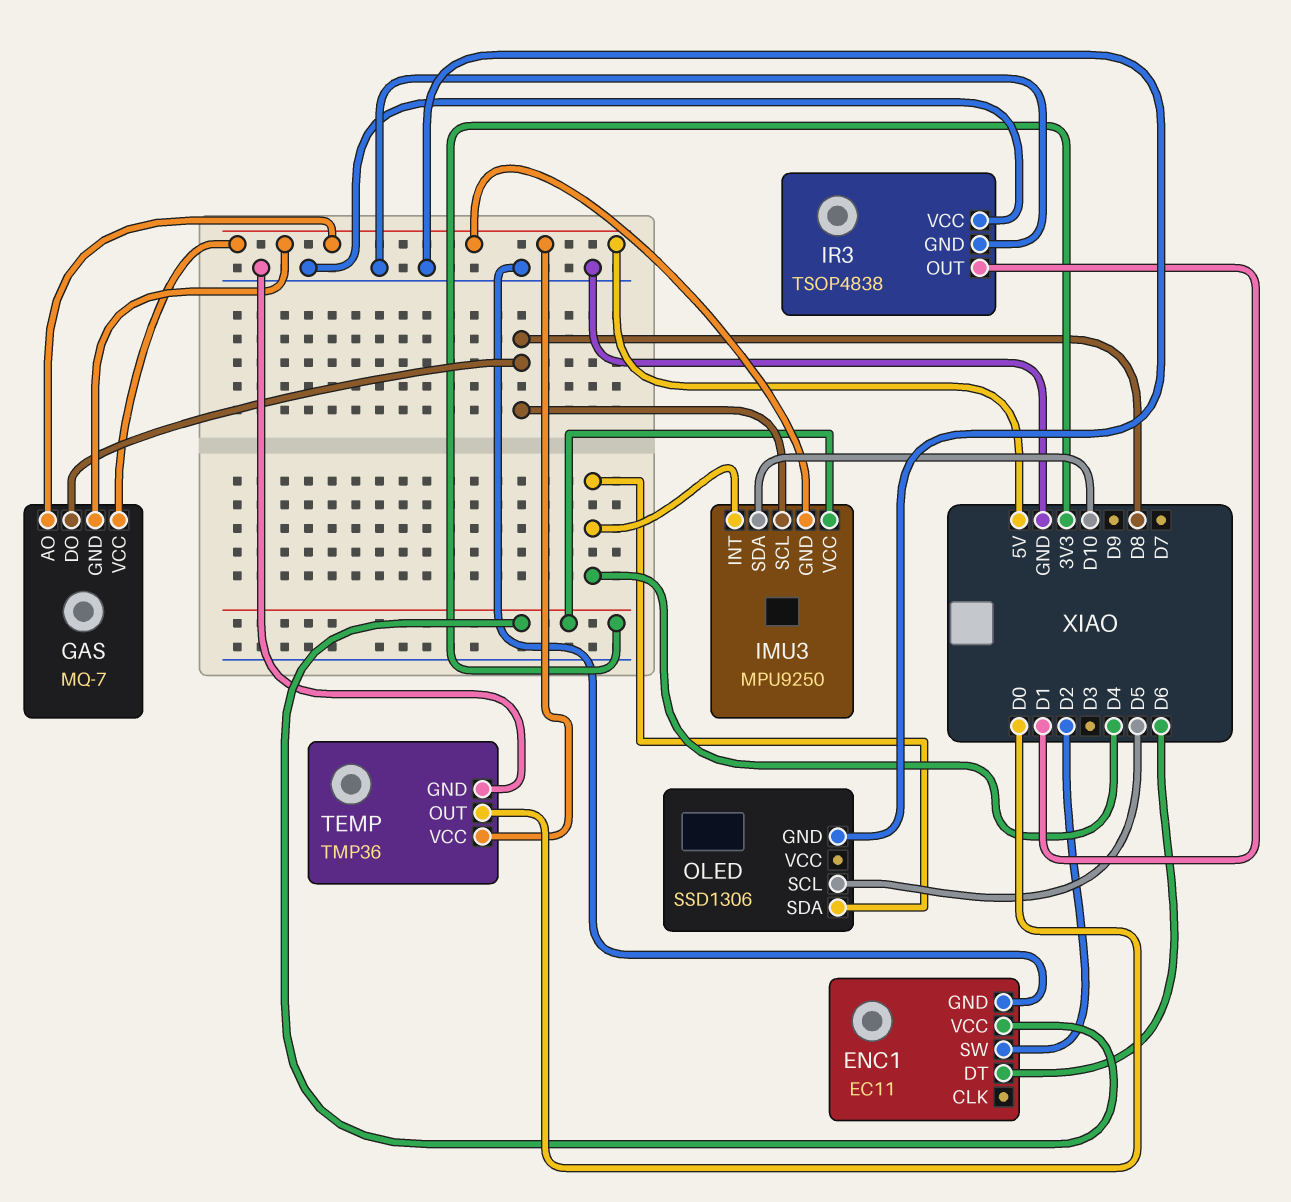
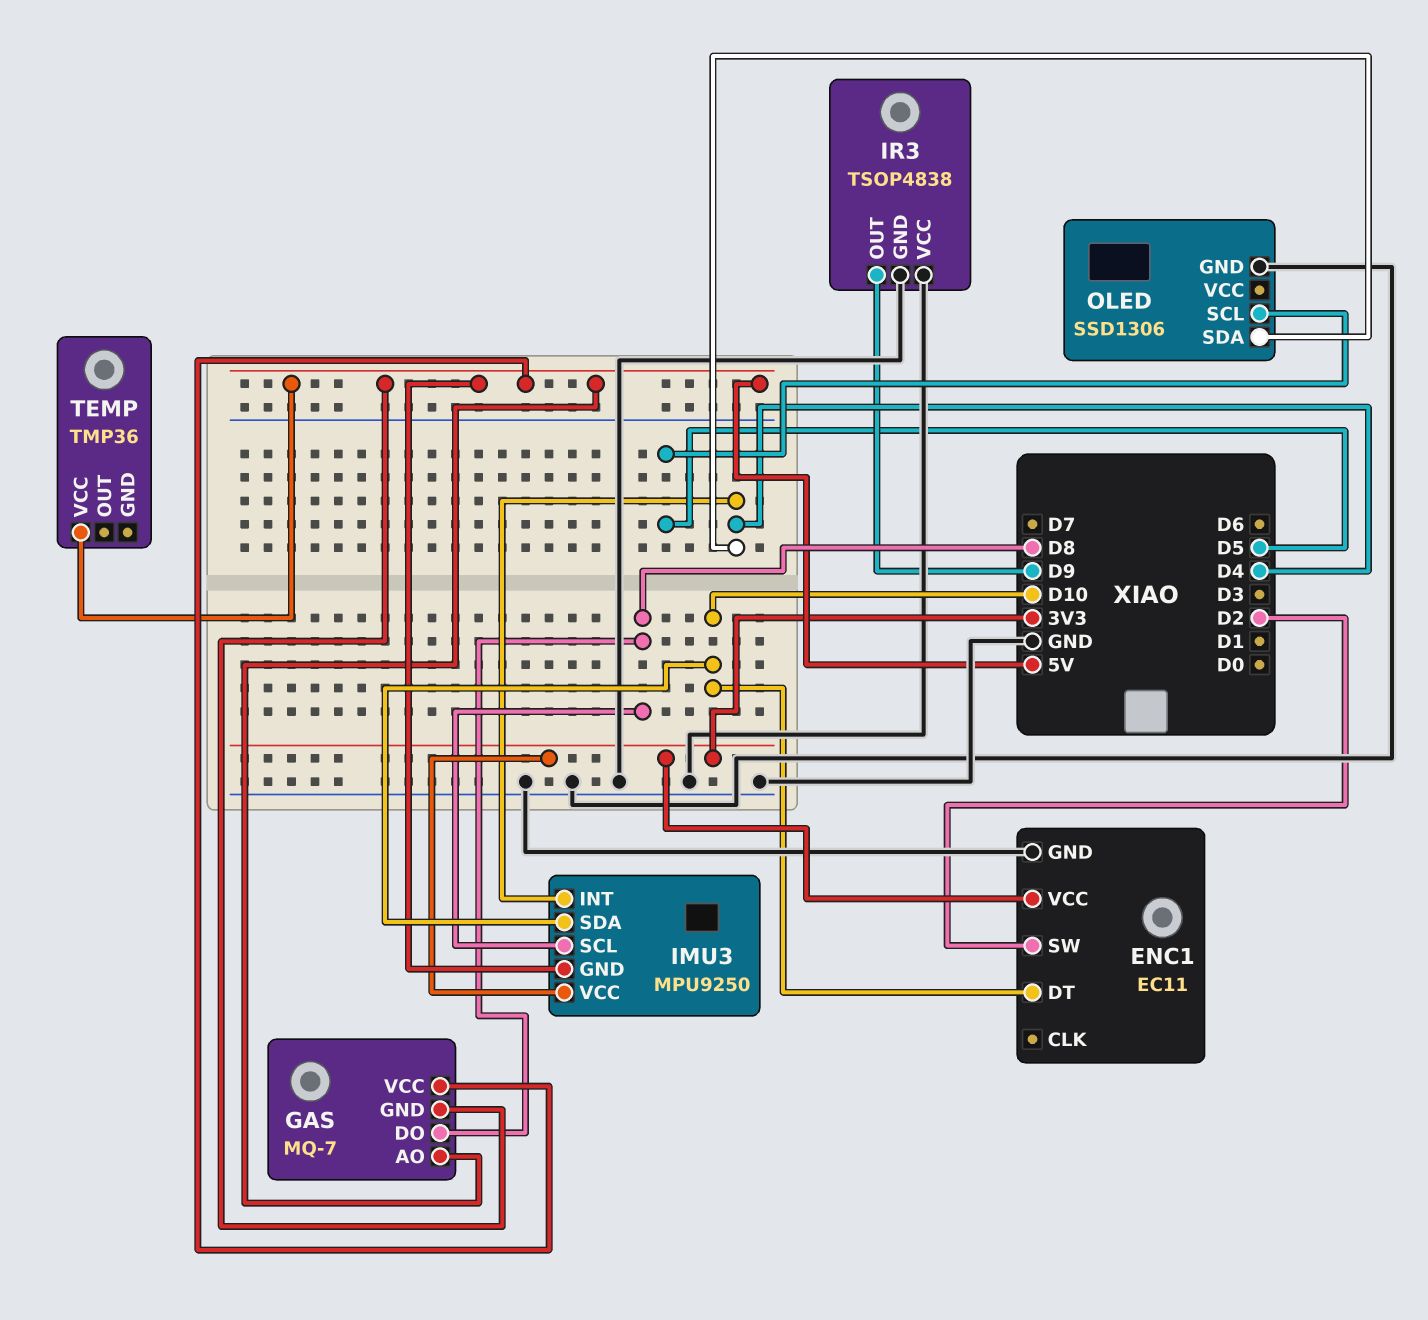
ENC1 pin DT: D6 -> D10
IR3 pin OUT: D1 -> D9
TEMP pin GND: GND -> none
TEMP pin OUT: D0 -> none

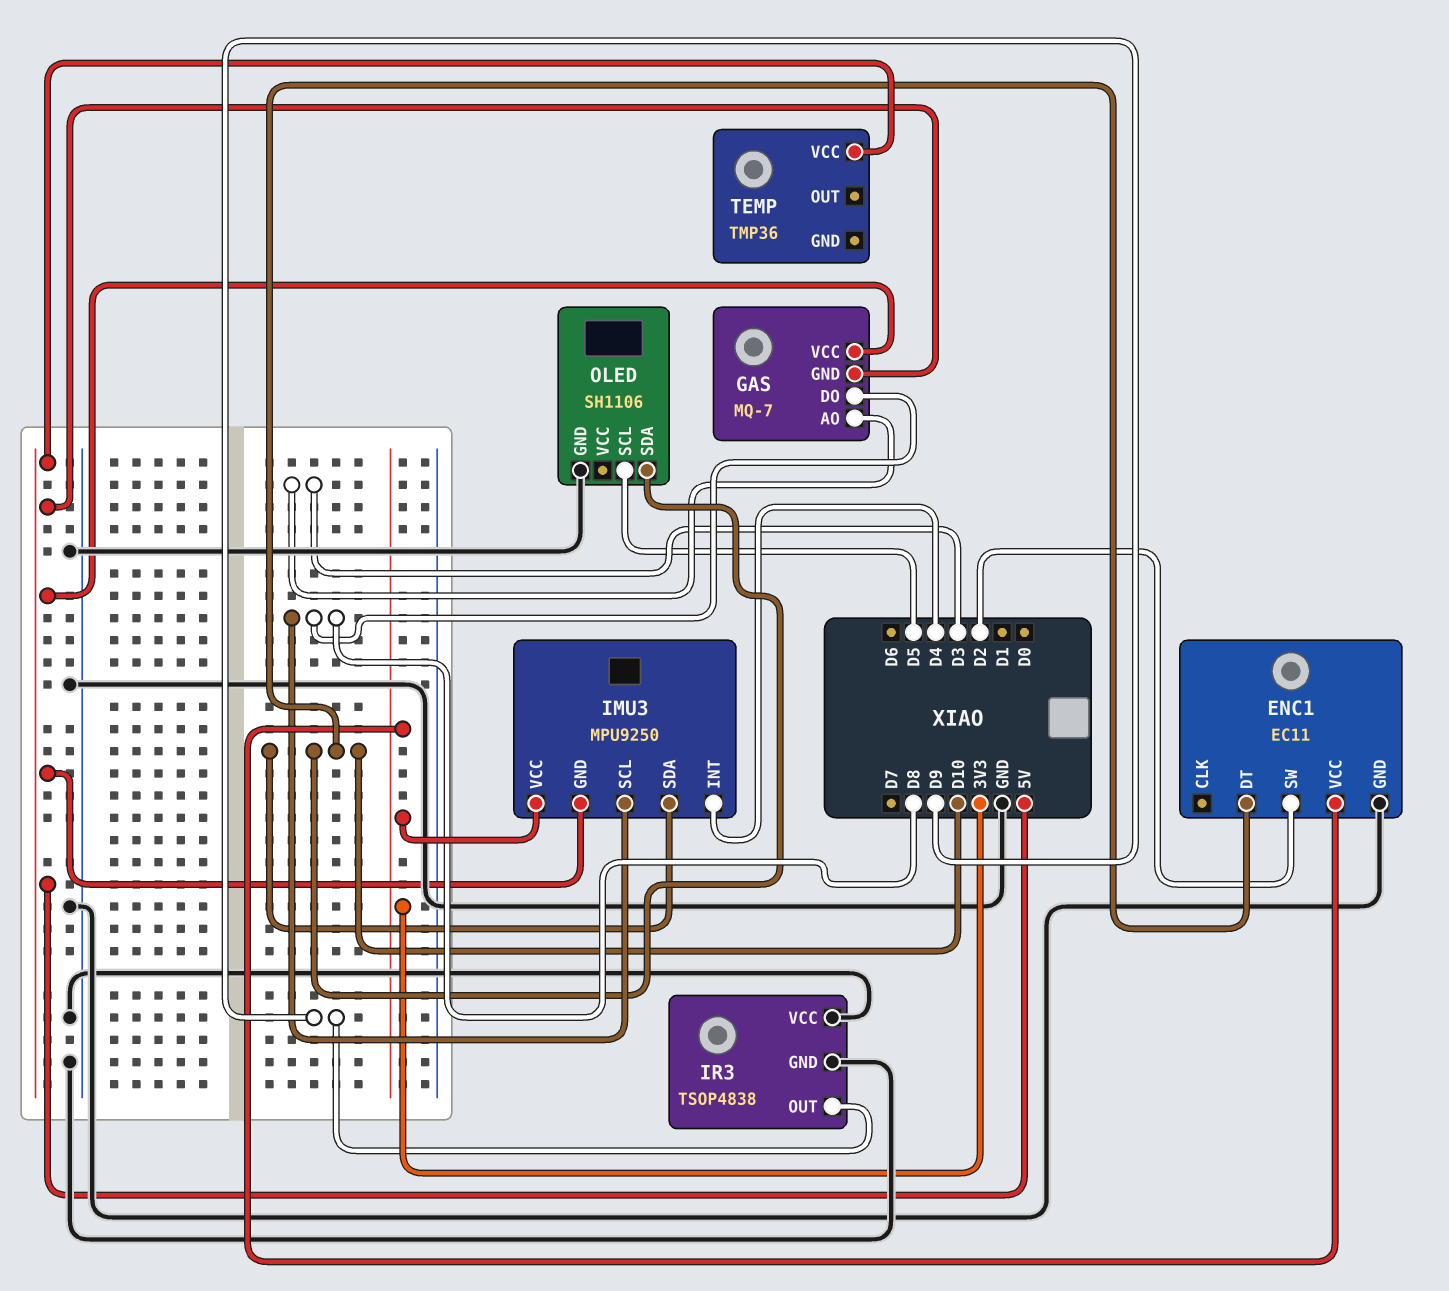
GAS pin AO: 5V -> D3
OLED: SSD1306 -> SH1106
OLED pin SDA: D4 -> D10

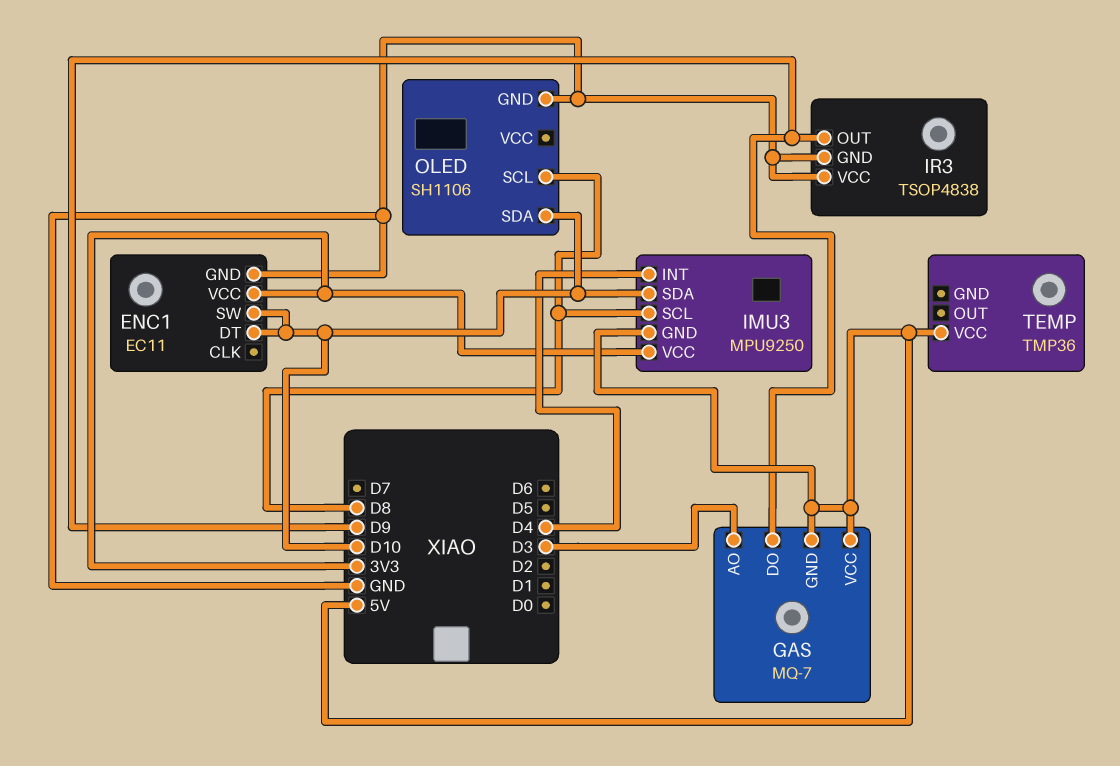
ENC1 pin SW: D2 -> D10
GAS pin DO: D8 -> D9
OLED pin SCL: D5 -> D8

